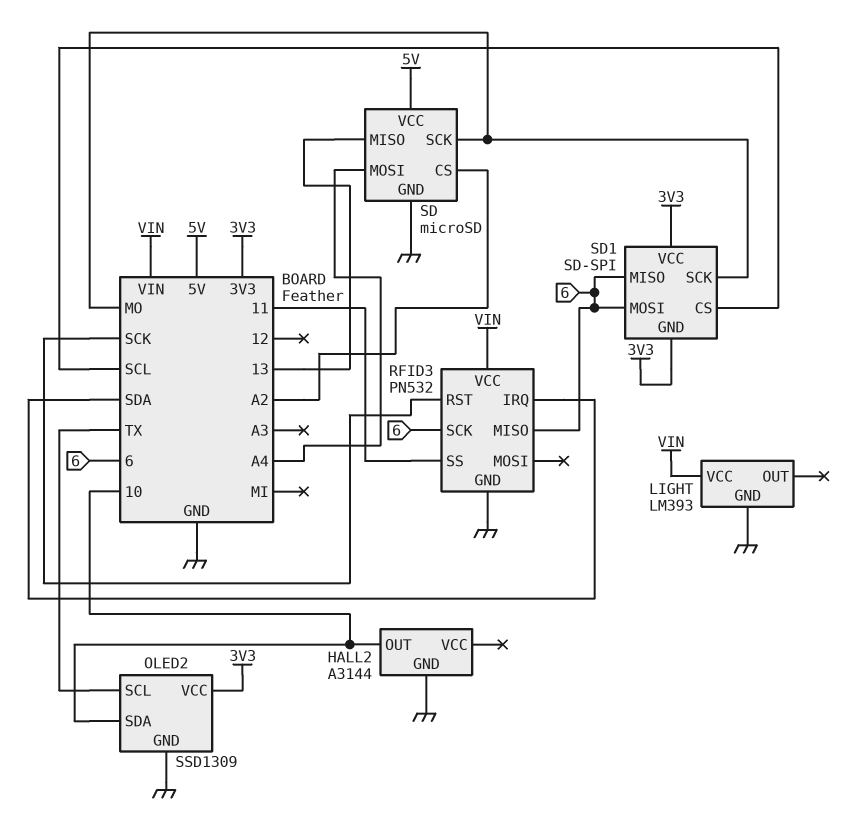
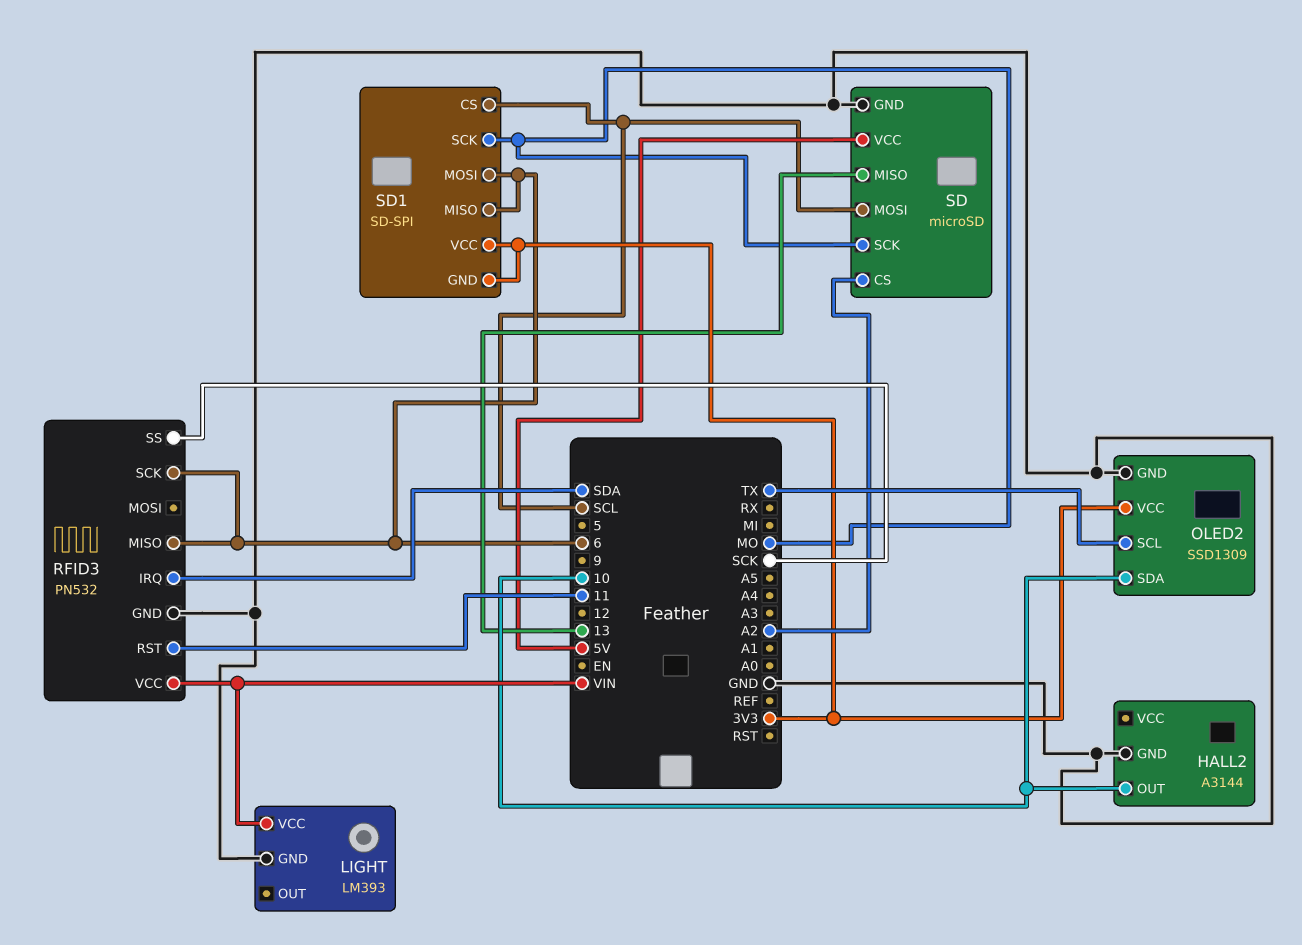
RFID3 pin RST: SCK -> 11
RFID3 pin SS: 11 -> SCK
SD pin MOSI: A4 -> SCL

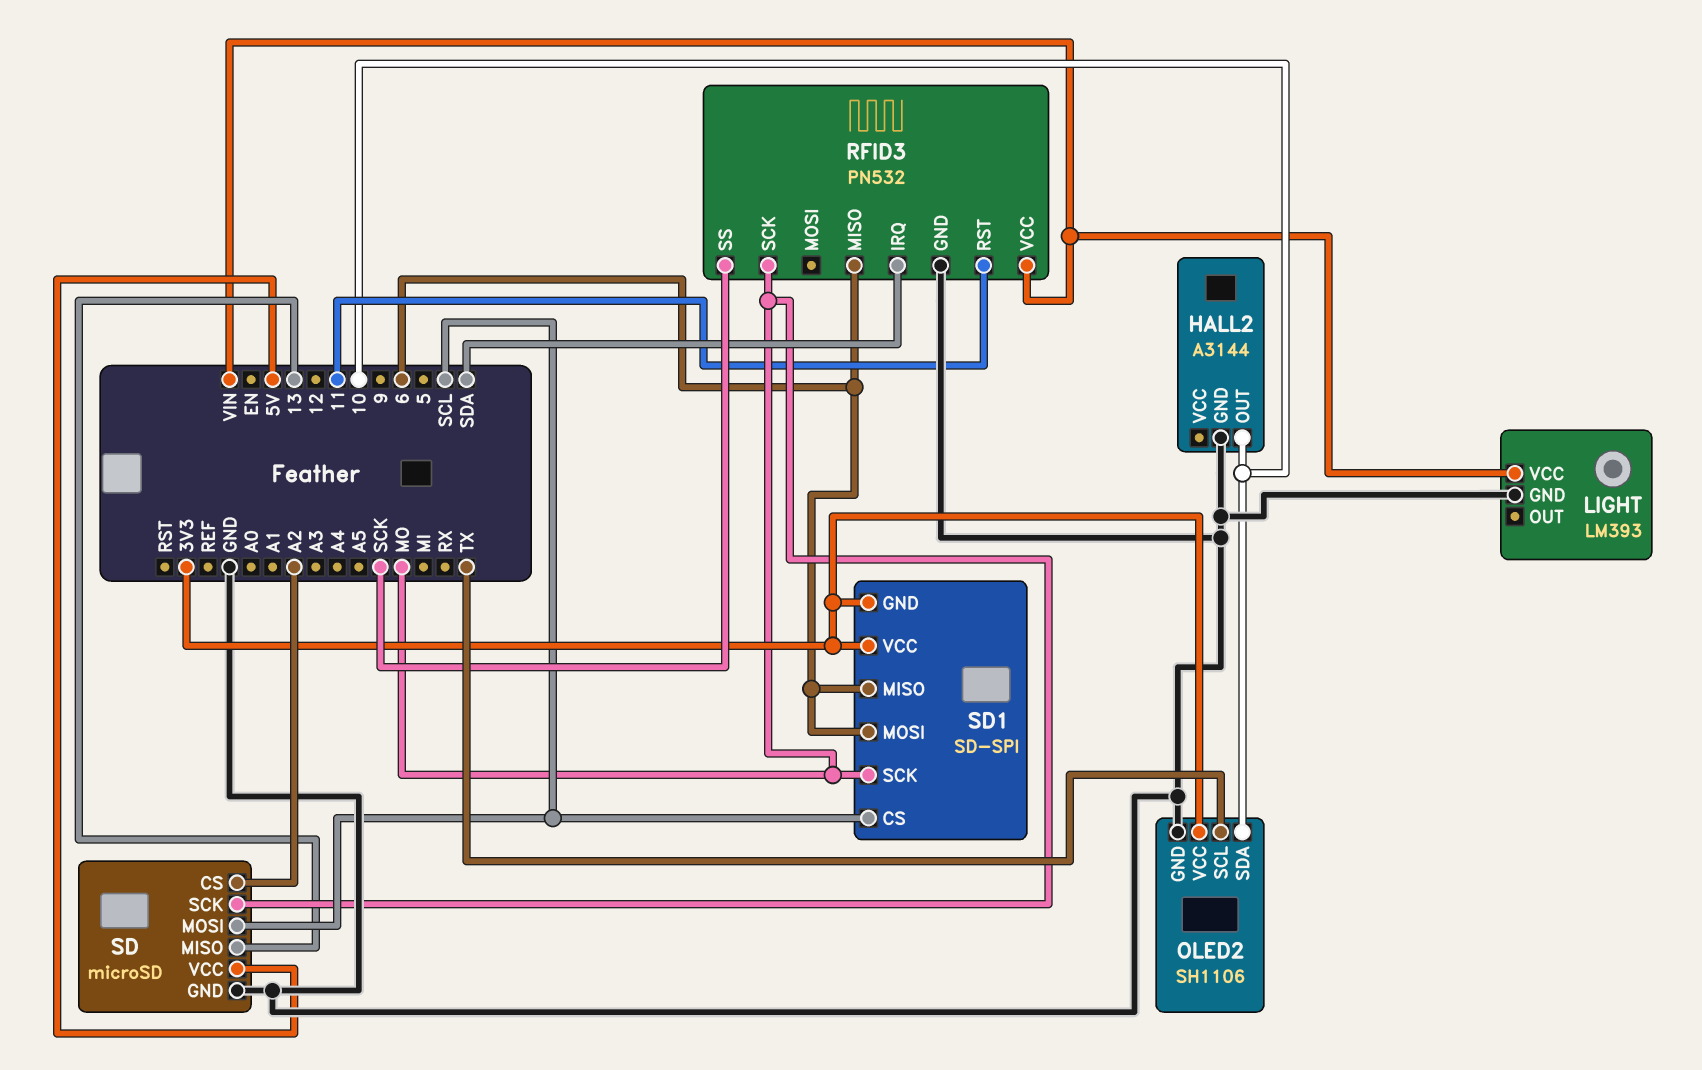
OLED2: SSD1309 -> SH1106
RFID3 pin SCK: 6 -> MO

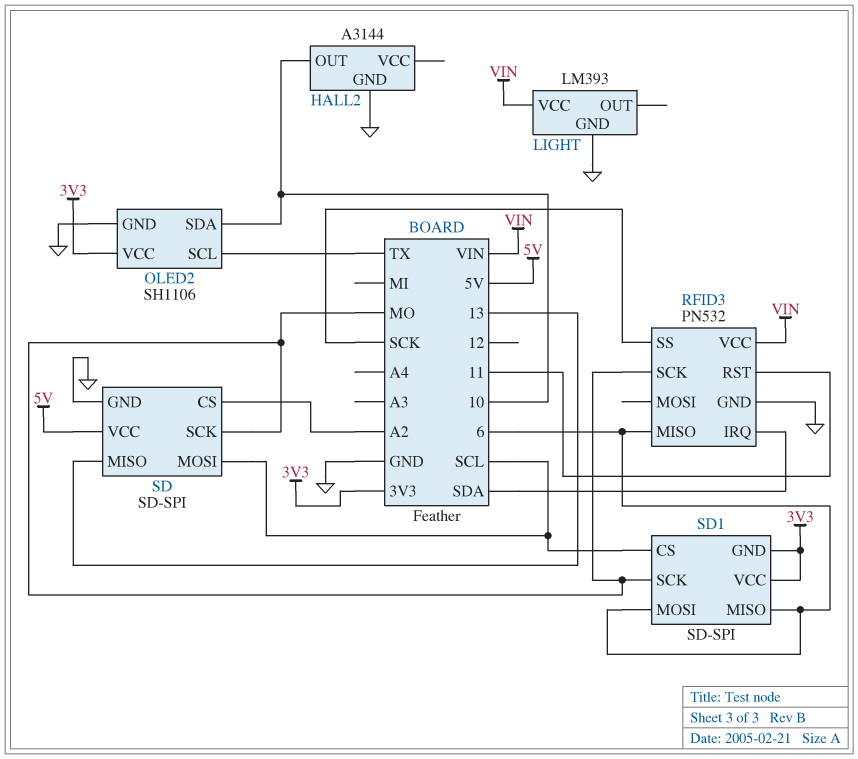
SD: microSD -> SD-SPI

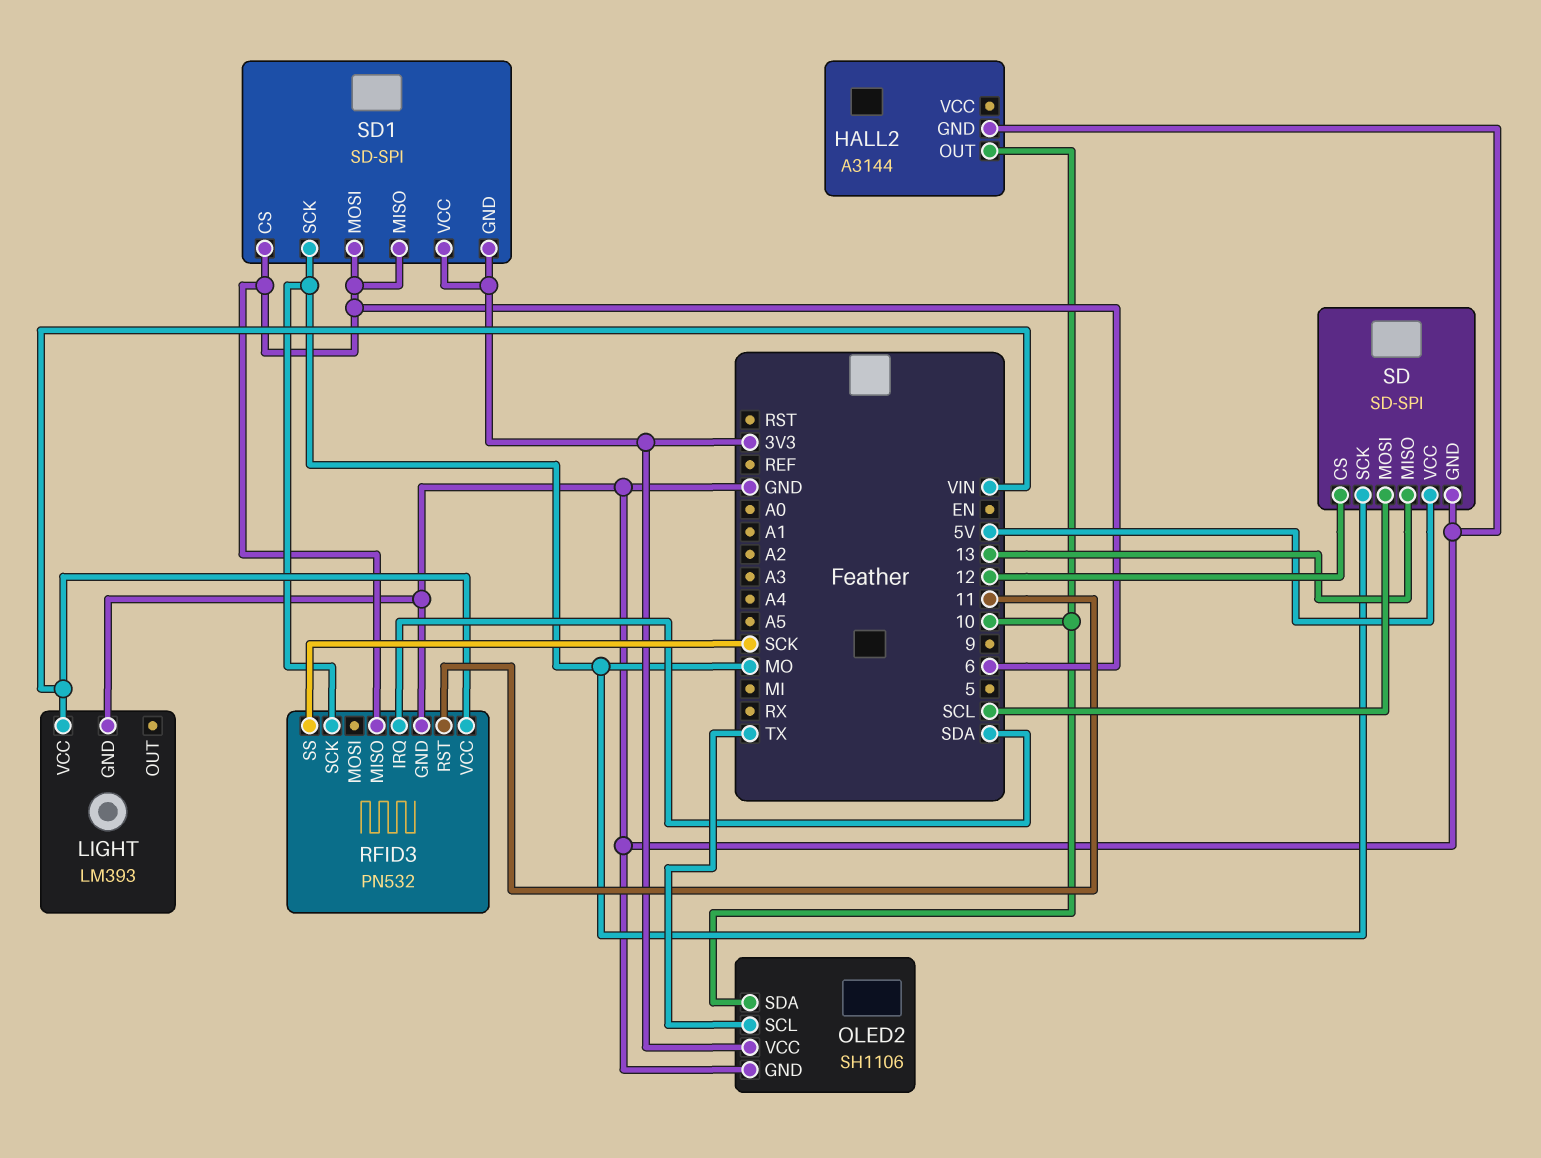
SD pin CS: A2 -> 12
SD1 pin CS: SCL -> 6

